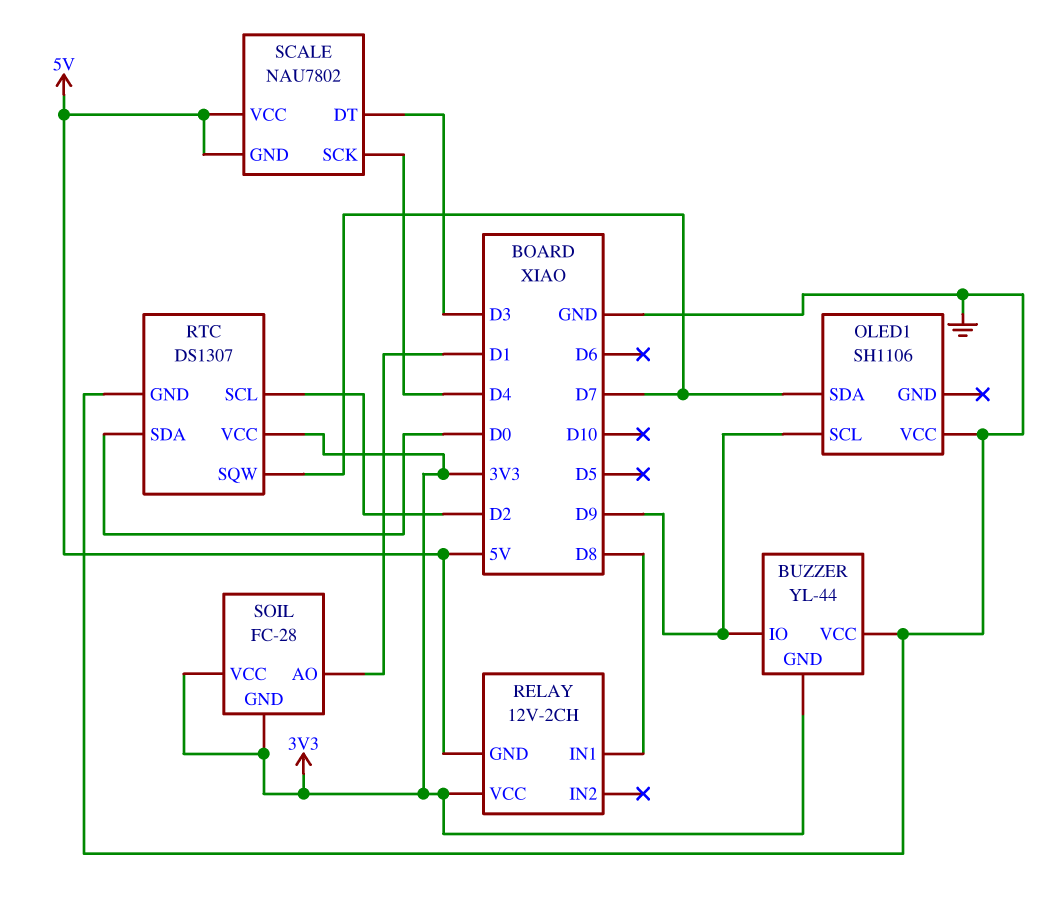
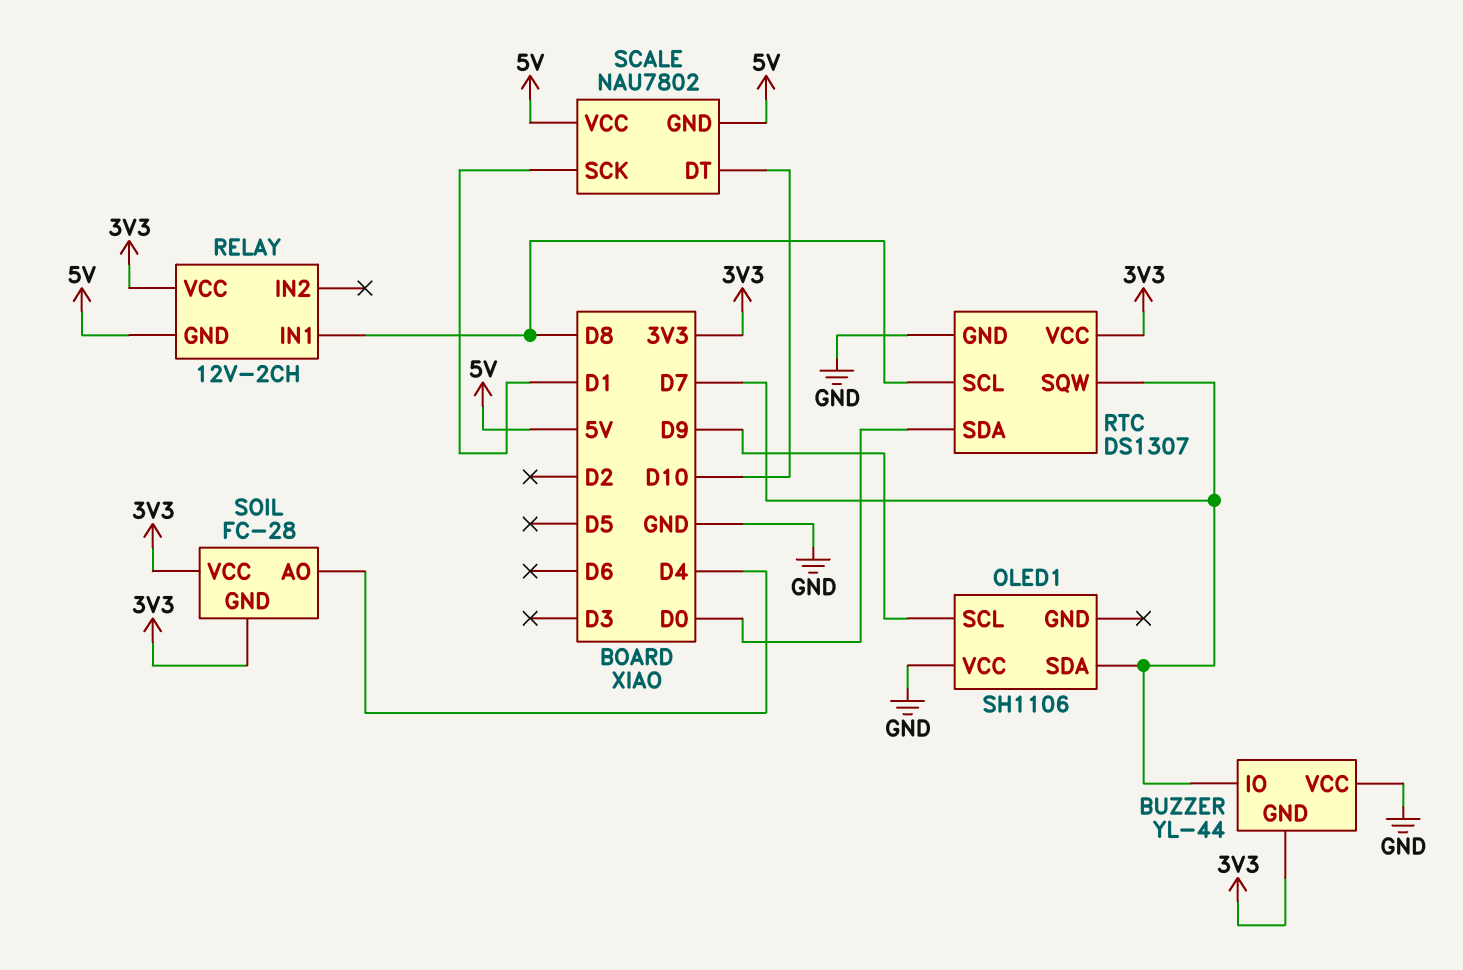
BUZZER pin IO: D9 -> D7
RTC pin SCL: D2 -> D8
SCALE pin DT: D3 -> D10
SCALE pin SCK: D4 -> D1
SOIL pin AO: D1 -> D4

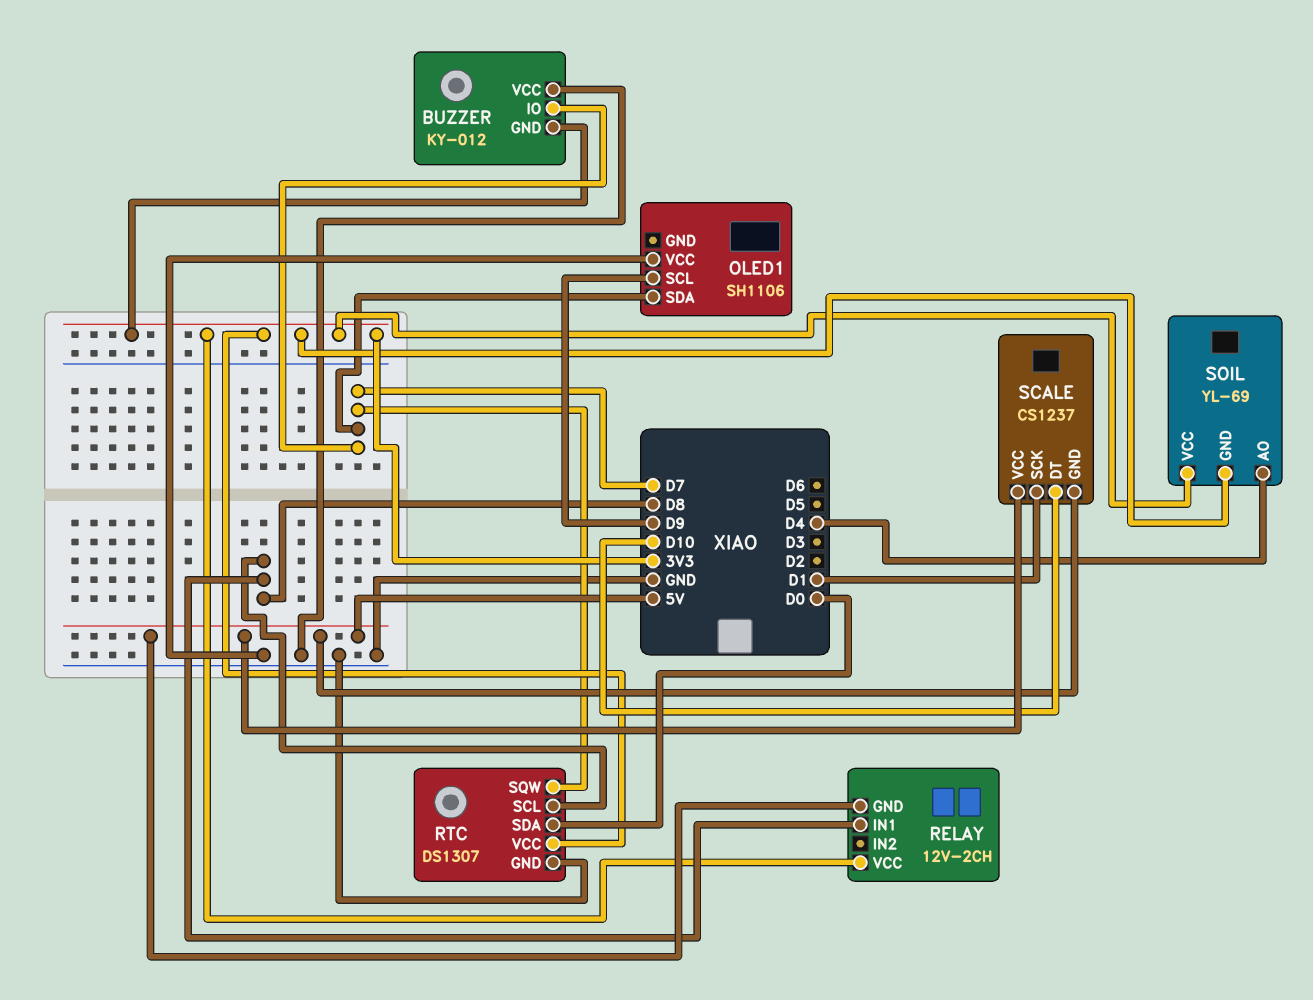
BUZZER: YL-44 -> KY-012
SCALE: NAU7802 -> CS1237
SOIL: FC-28 -> YL-69

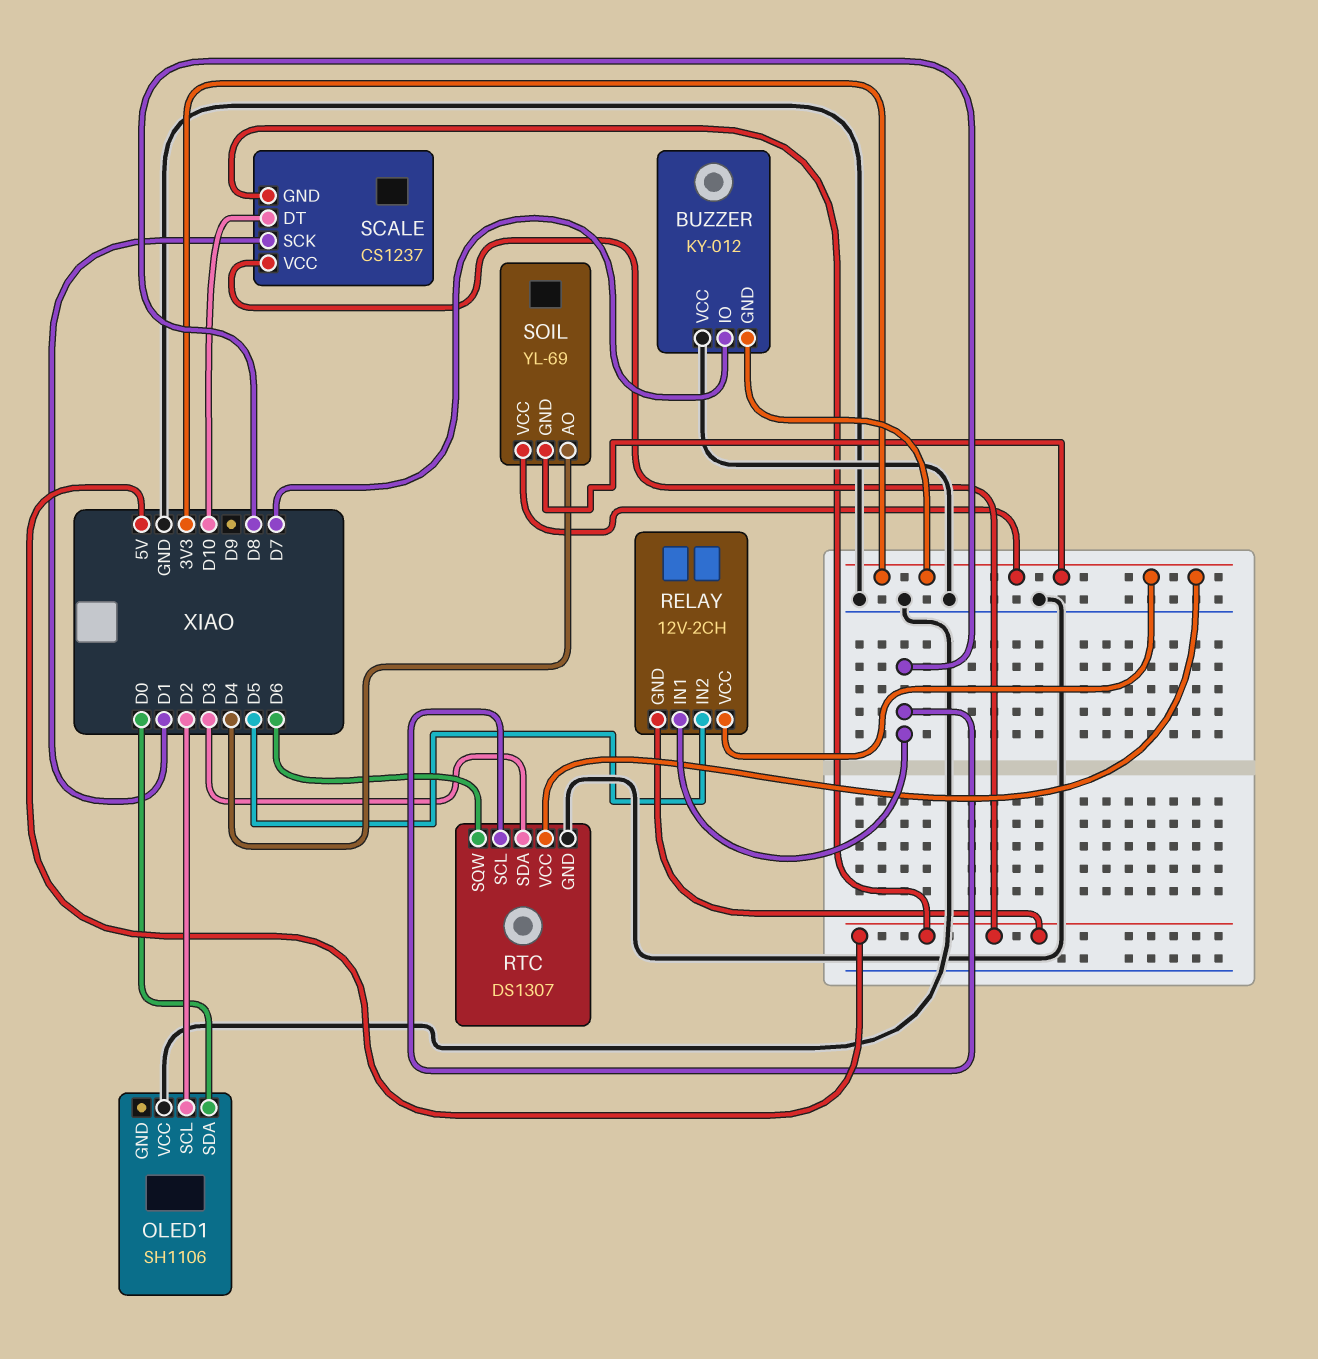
OLED1 pin SCL: D9 -> D2
OLED1 pin SDA: D7 -> D0
RELAY pin IN2: none -> D5
RTC pin SDA: D0 -> D3
RTC pin SQW: D7 -> D6

